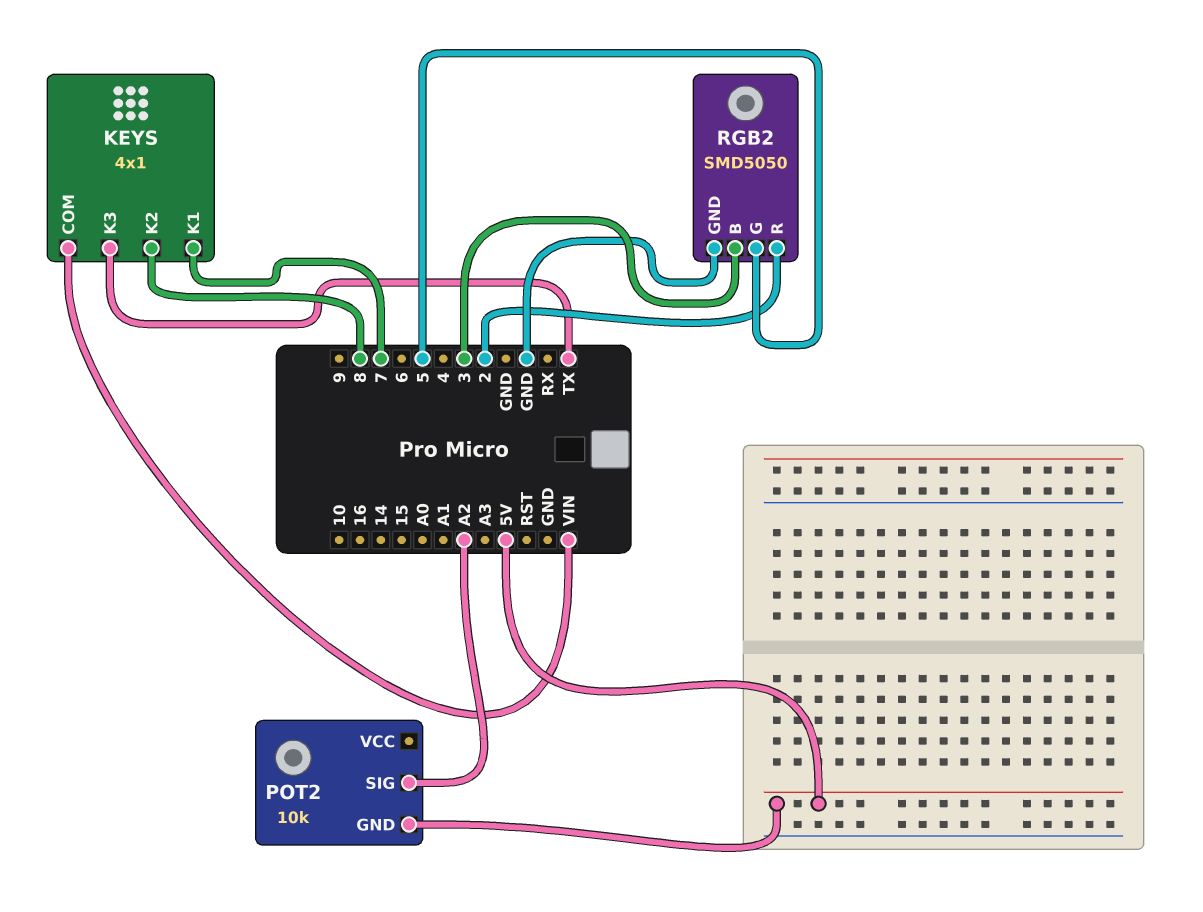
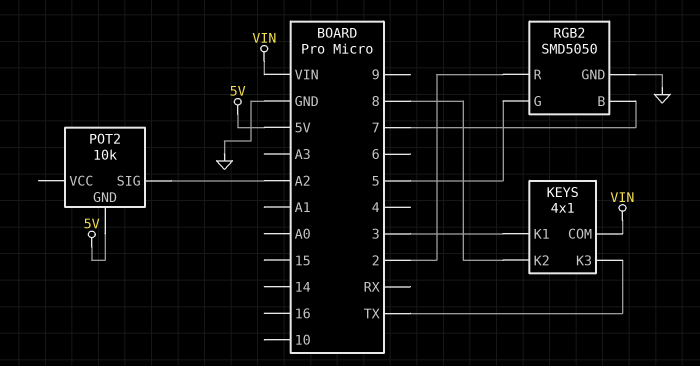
KEYS pin K1: 7 -> 3
RGB2 pin B: 3 -> 7

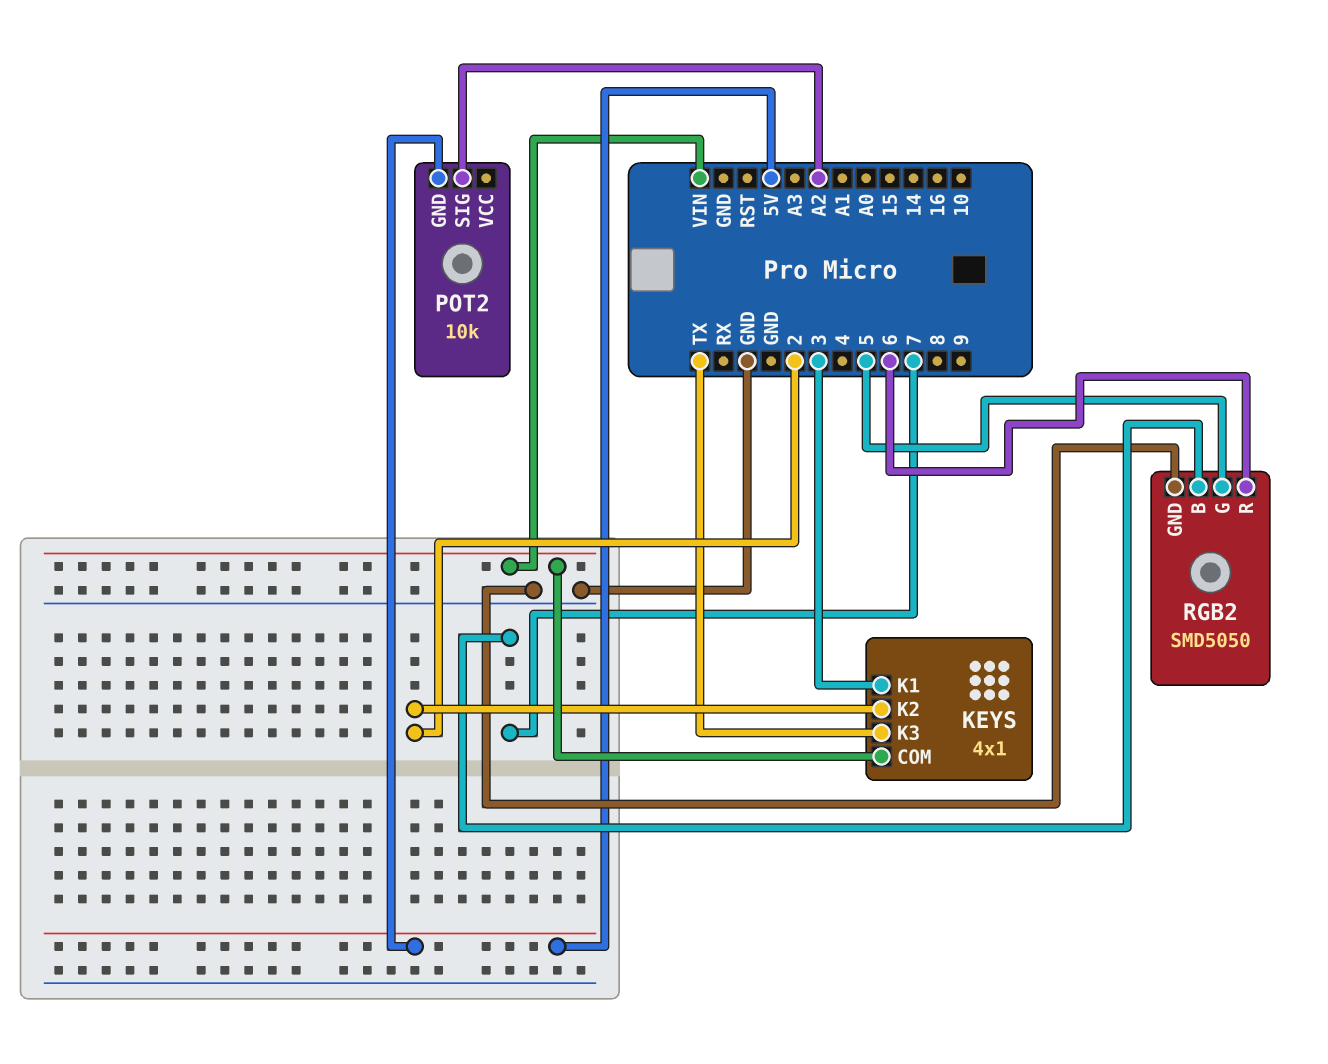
KEYS pin K2: 8 -> 2
RGB2 pin R: 2 -> 6

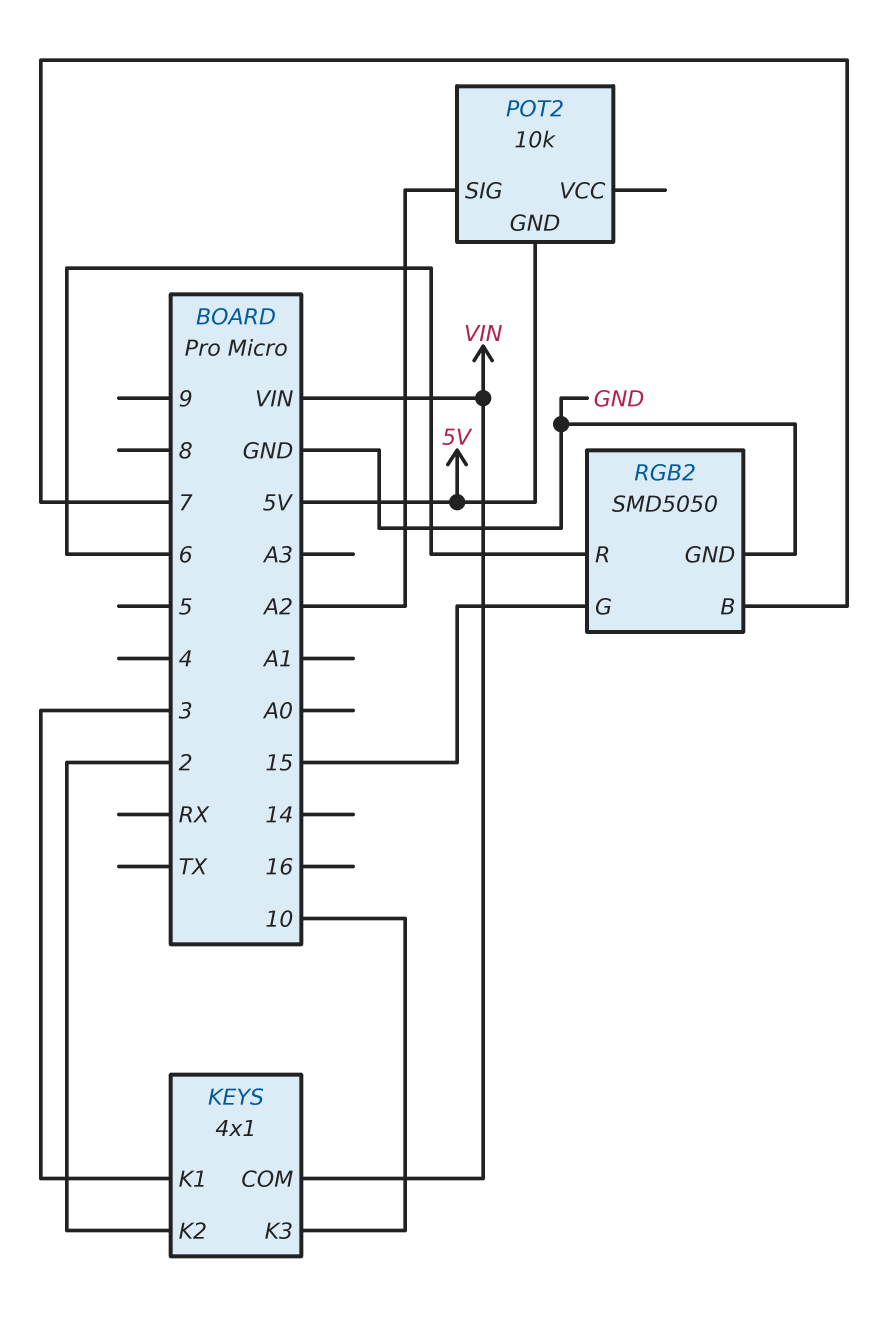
KEYS pin K3: TX -> 10
RGB2 pin G: 5 -> 15

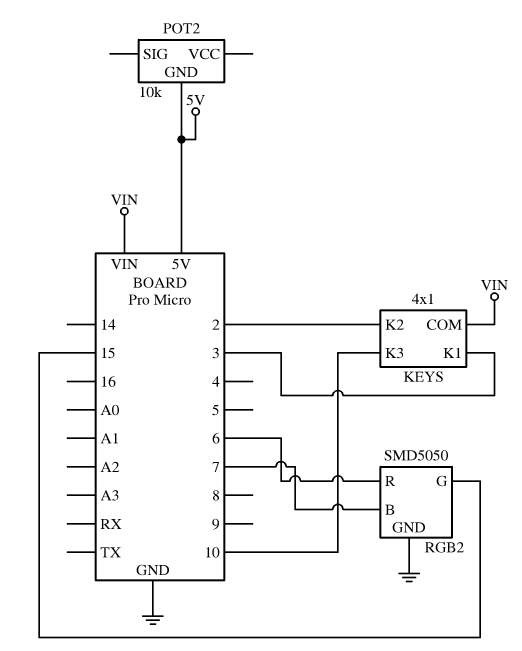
POT2 pin SIG: A2 -> none

